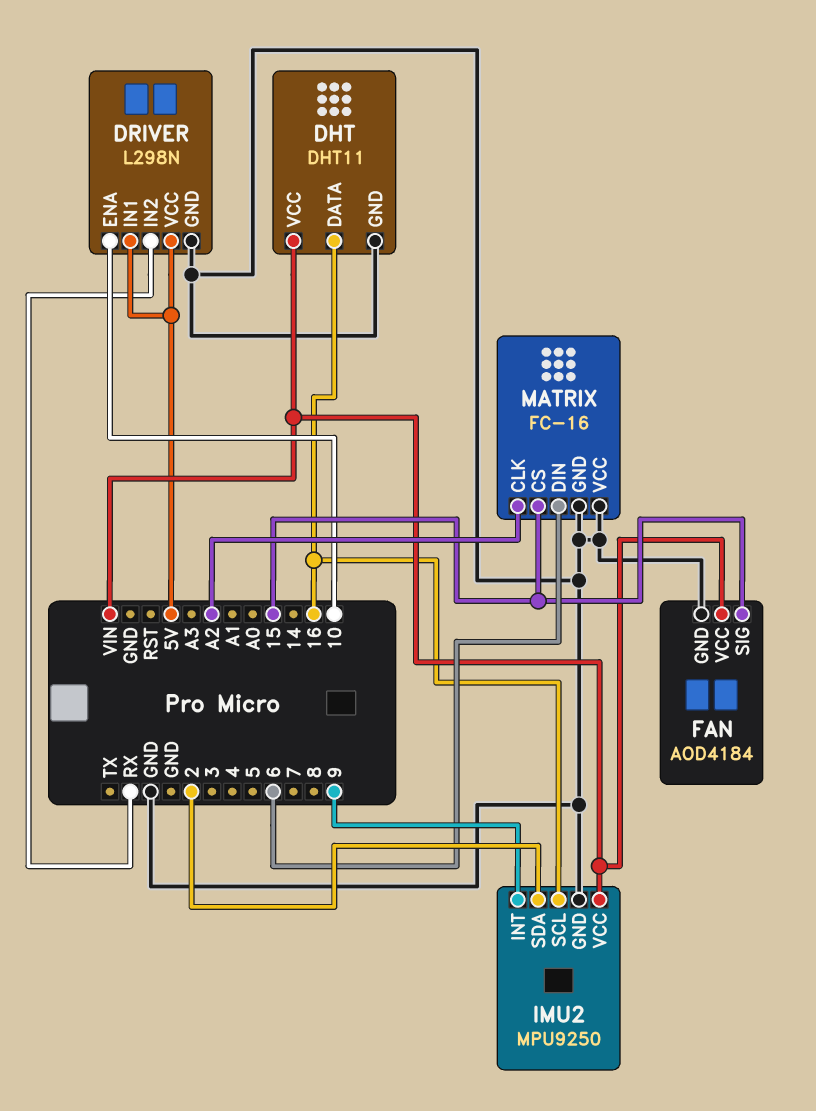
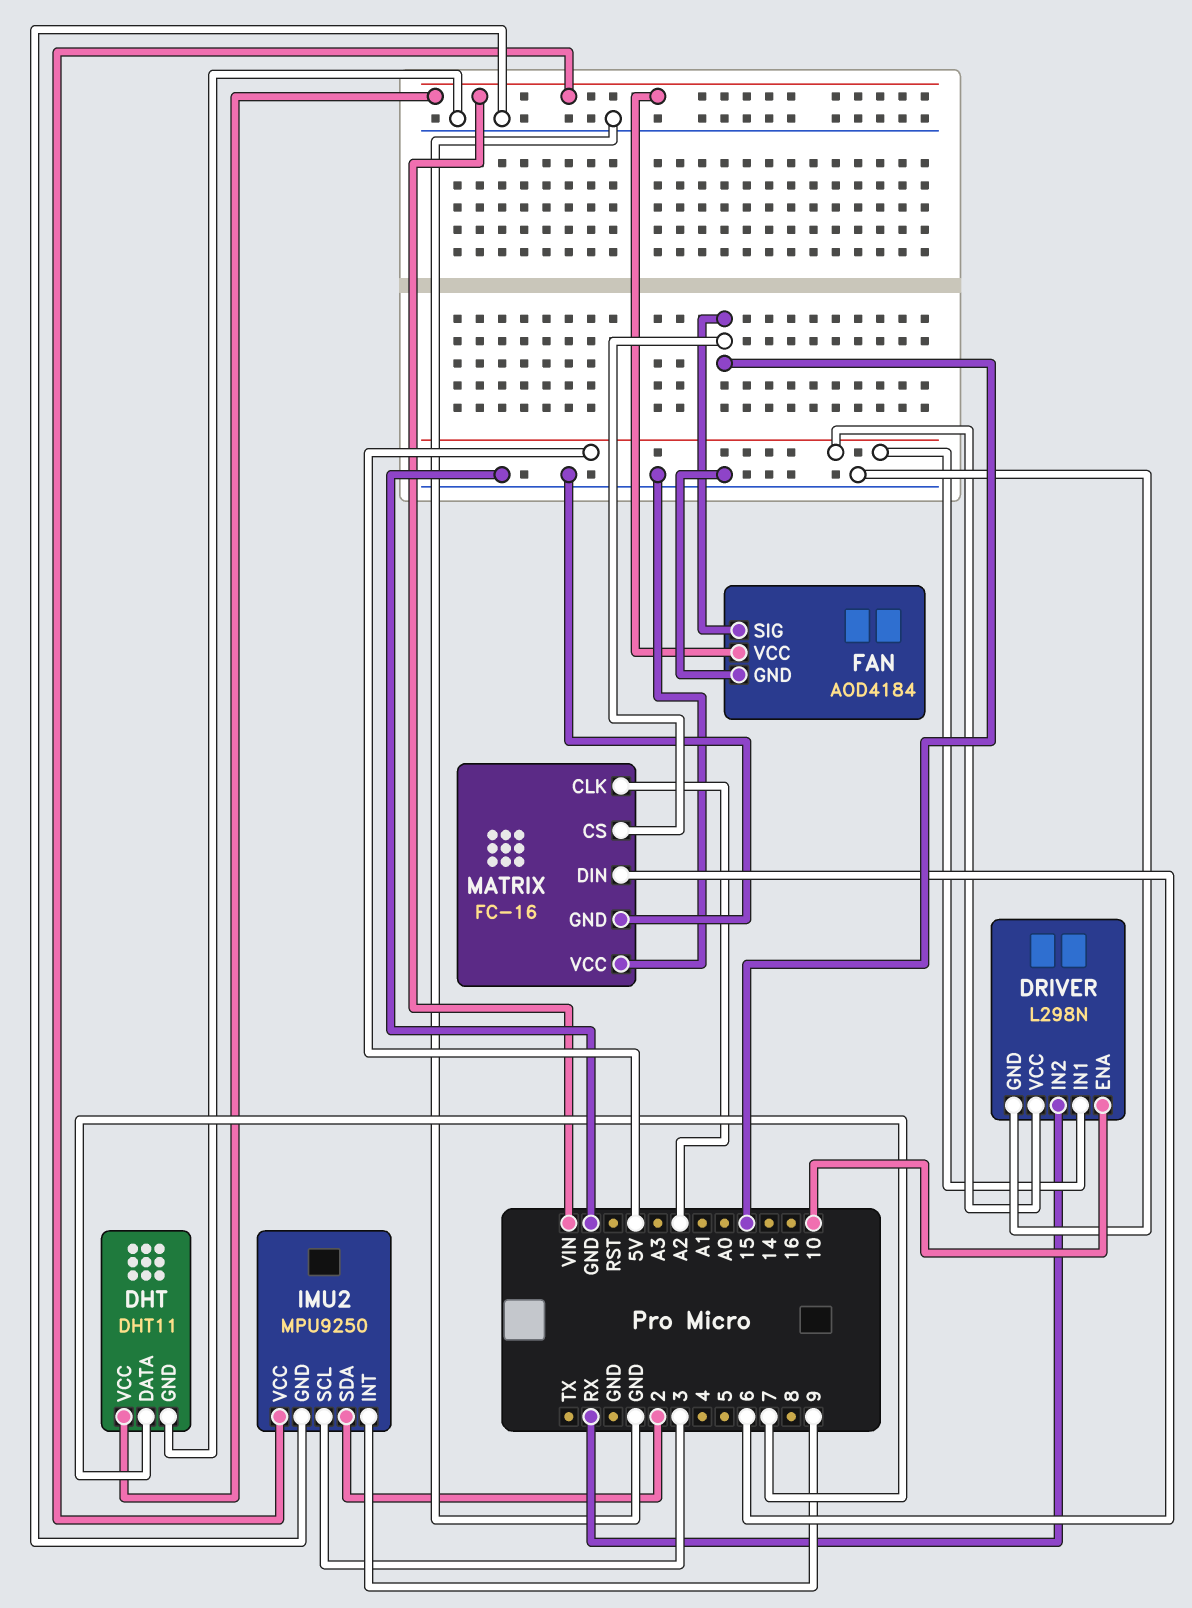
DHT pin DATA: 16 -> 7
IMU2 pin SCL: 16 -> 3

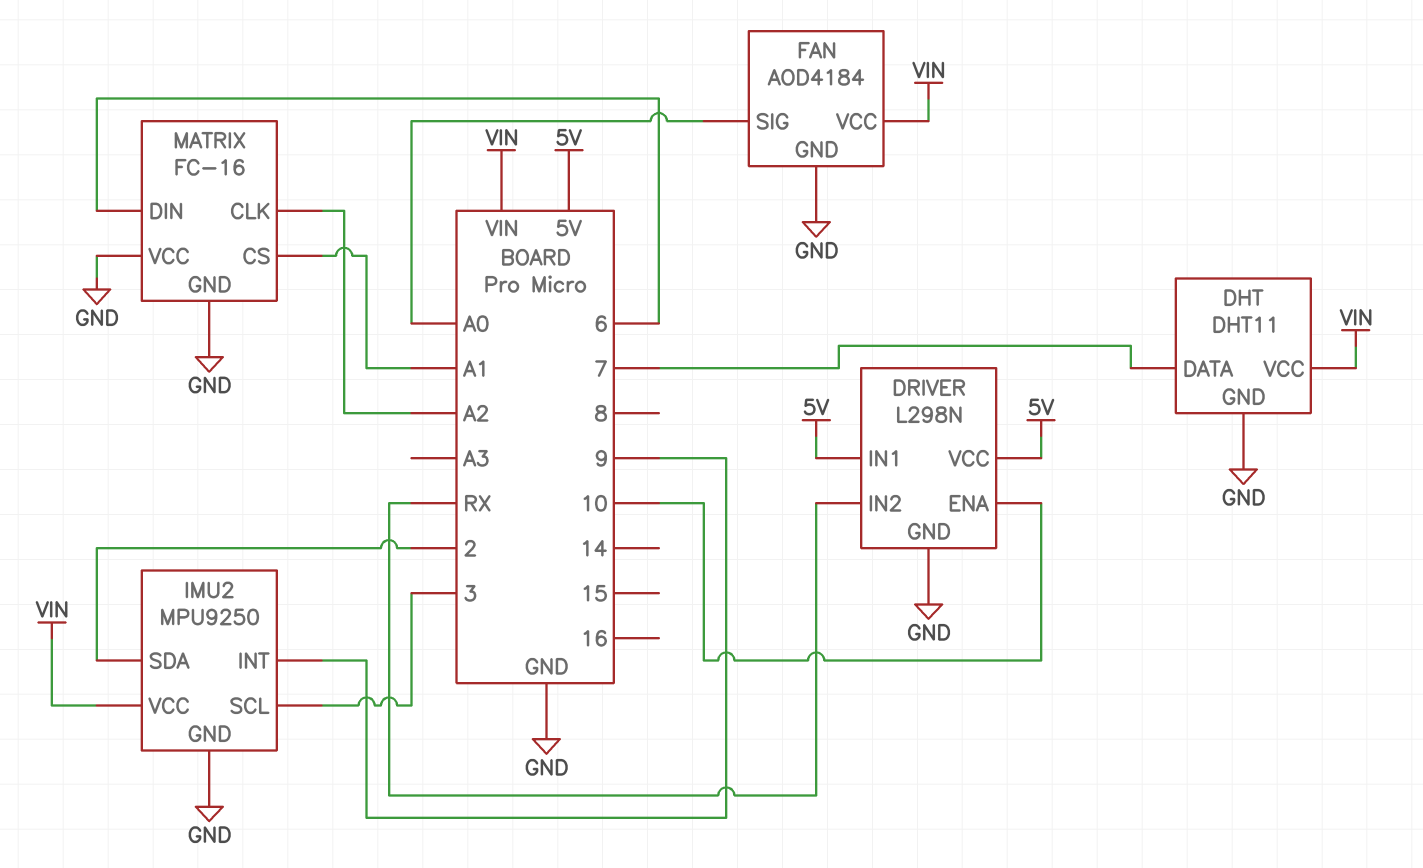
FAN pin SIG: 15 -> A0
MATRIX pin CS: 15 -> A1

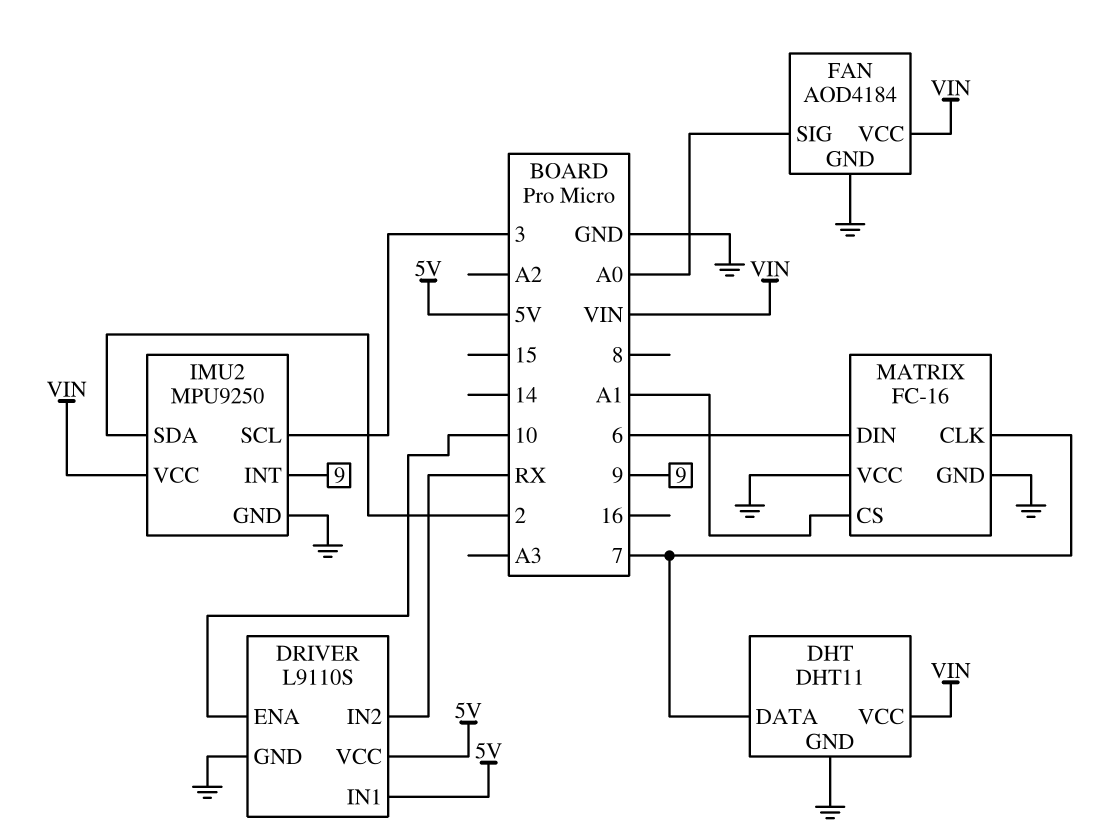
DRIVER: L298N -> L9110S
MATRIX pin CLK: A2 -> 7

